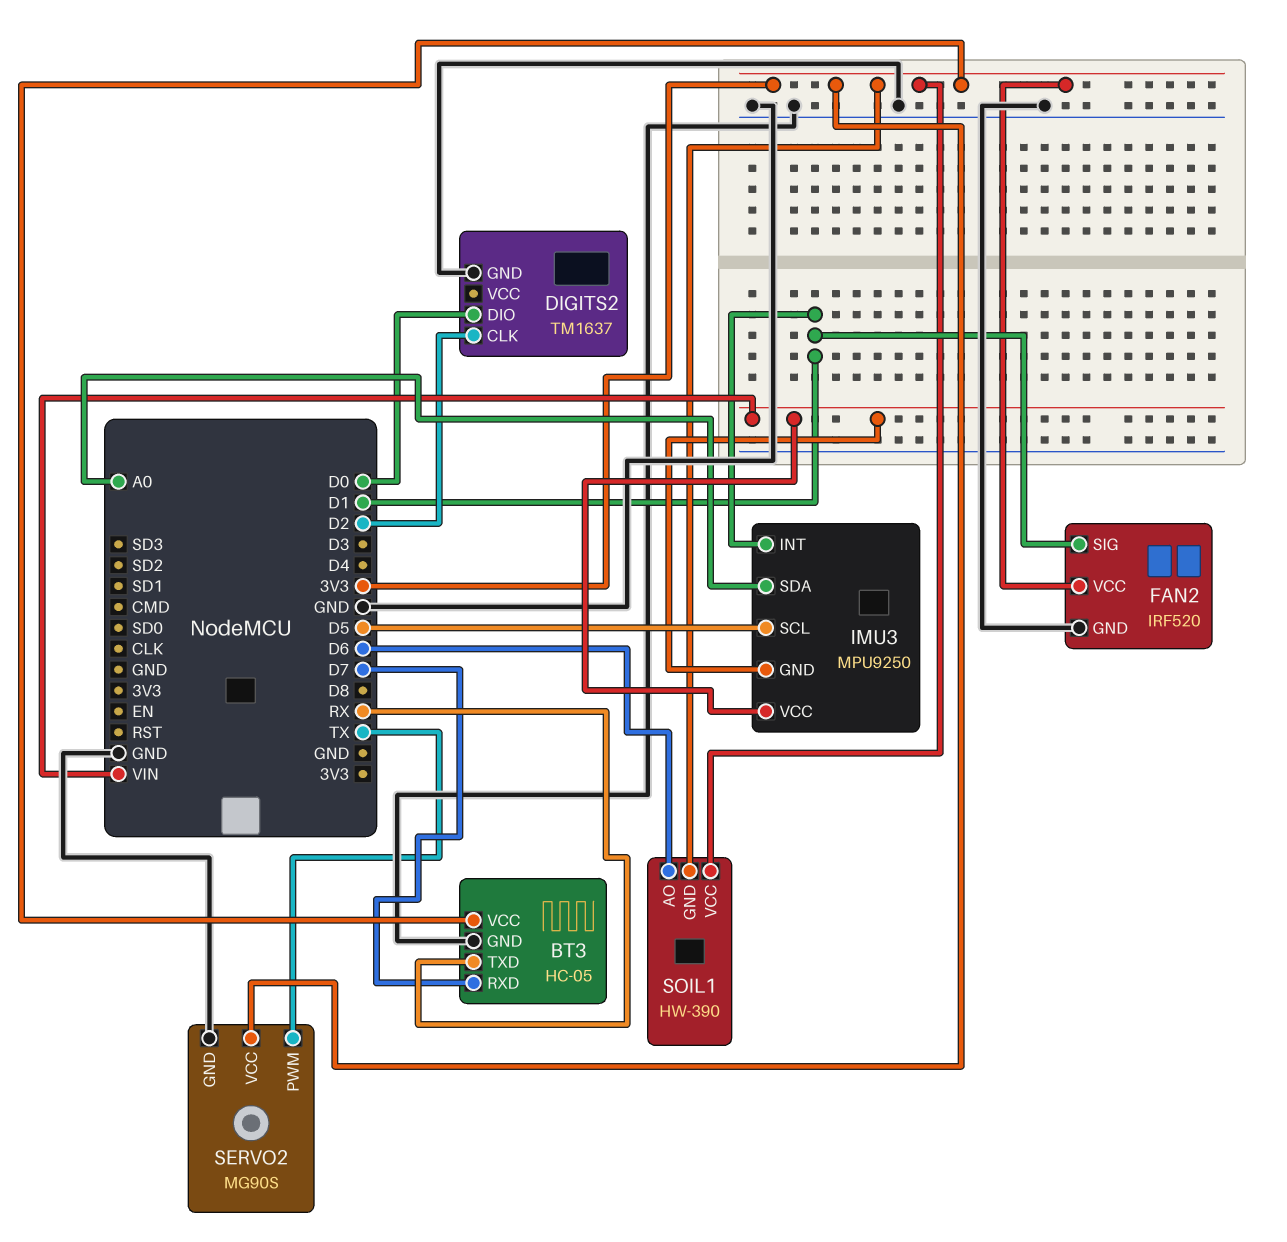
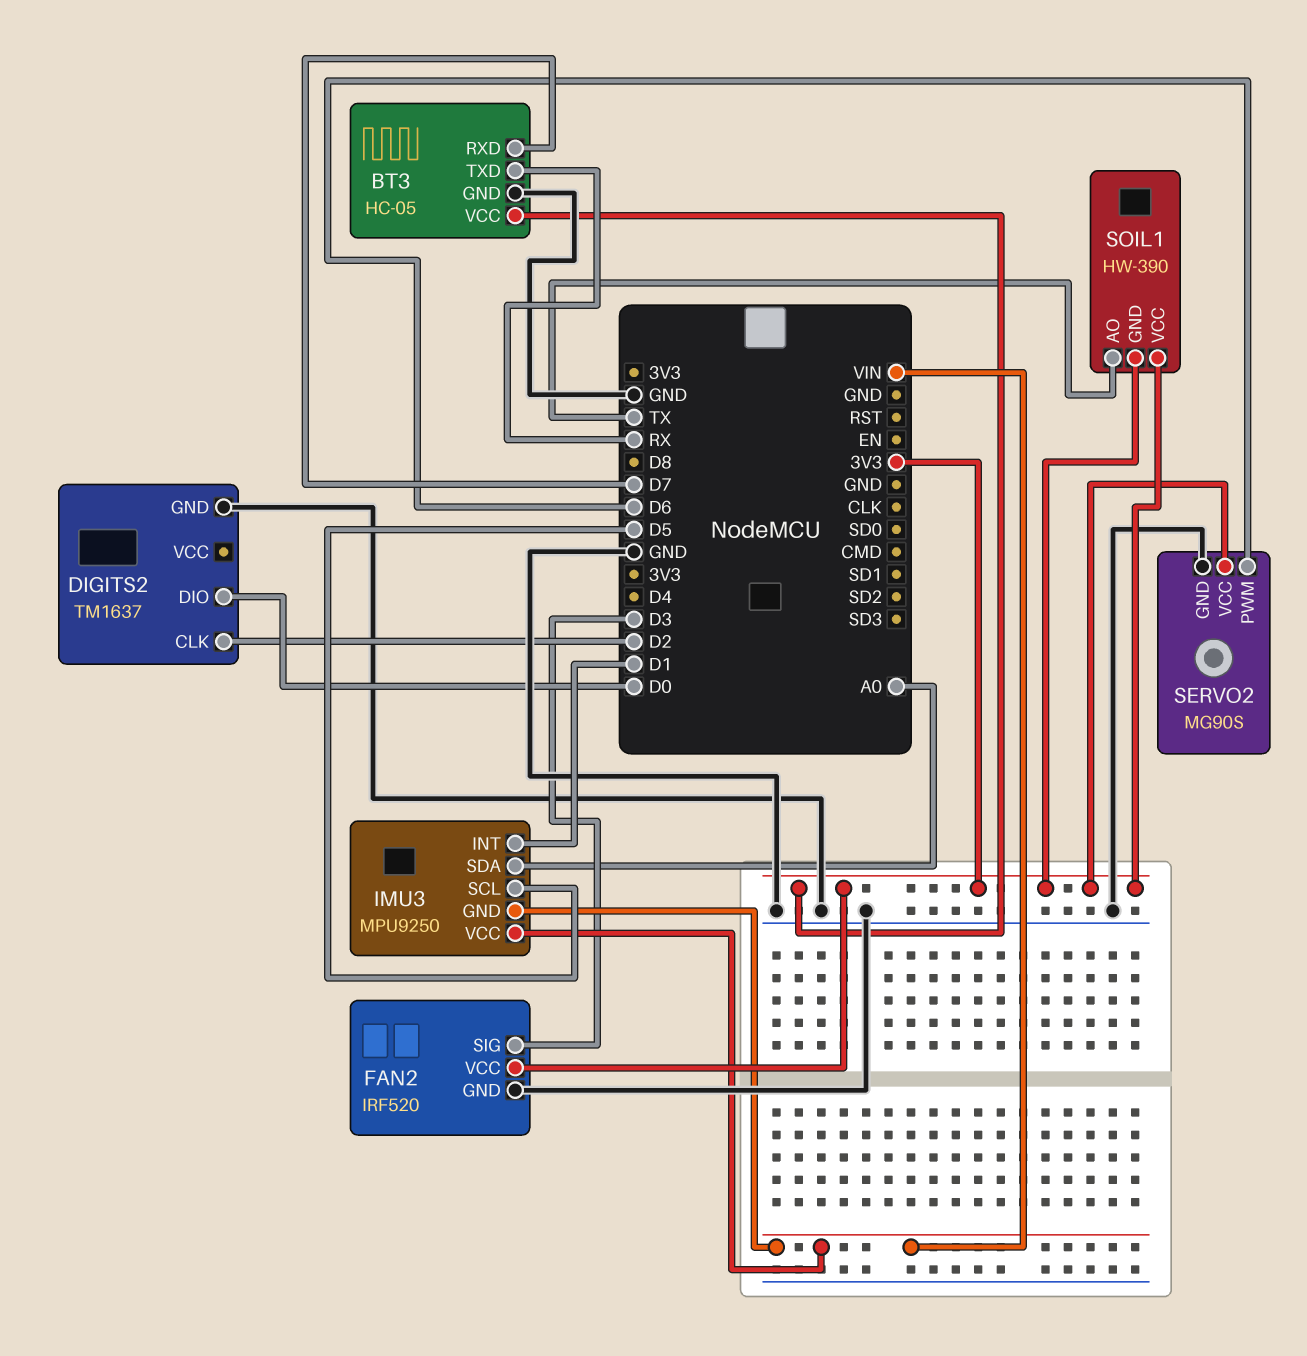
FAN2 pin SIG: D1 -> D3
SERVO2 pin PWM: TX -> D6
SOIL1 pin AO: D6 -> TX

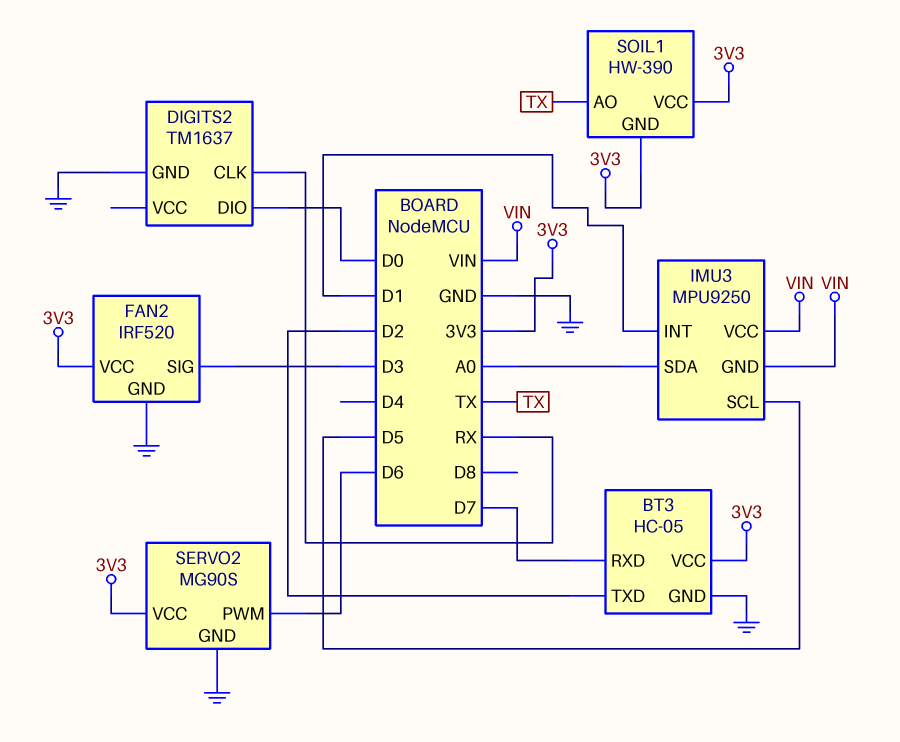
BT3 pin TXD: RX -> D2
DIGITS2 pin CLK: D2 -> RX

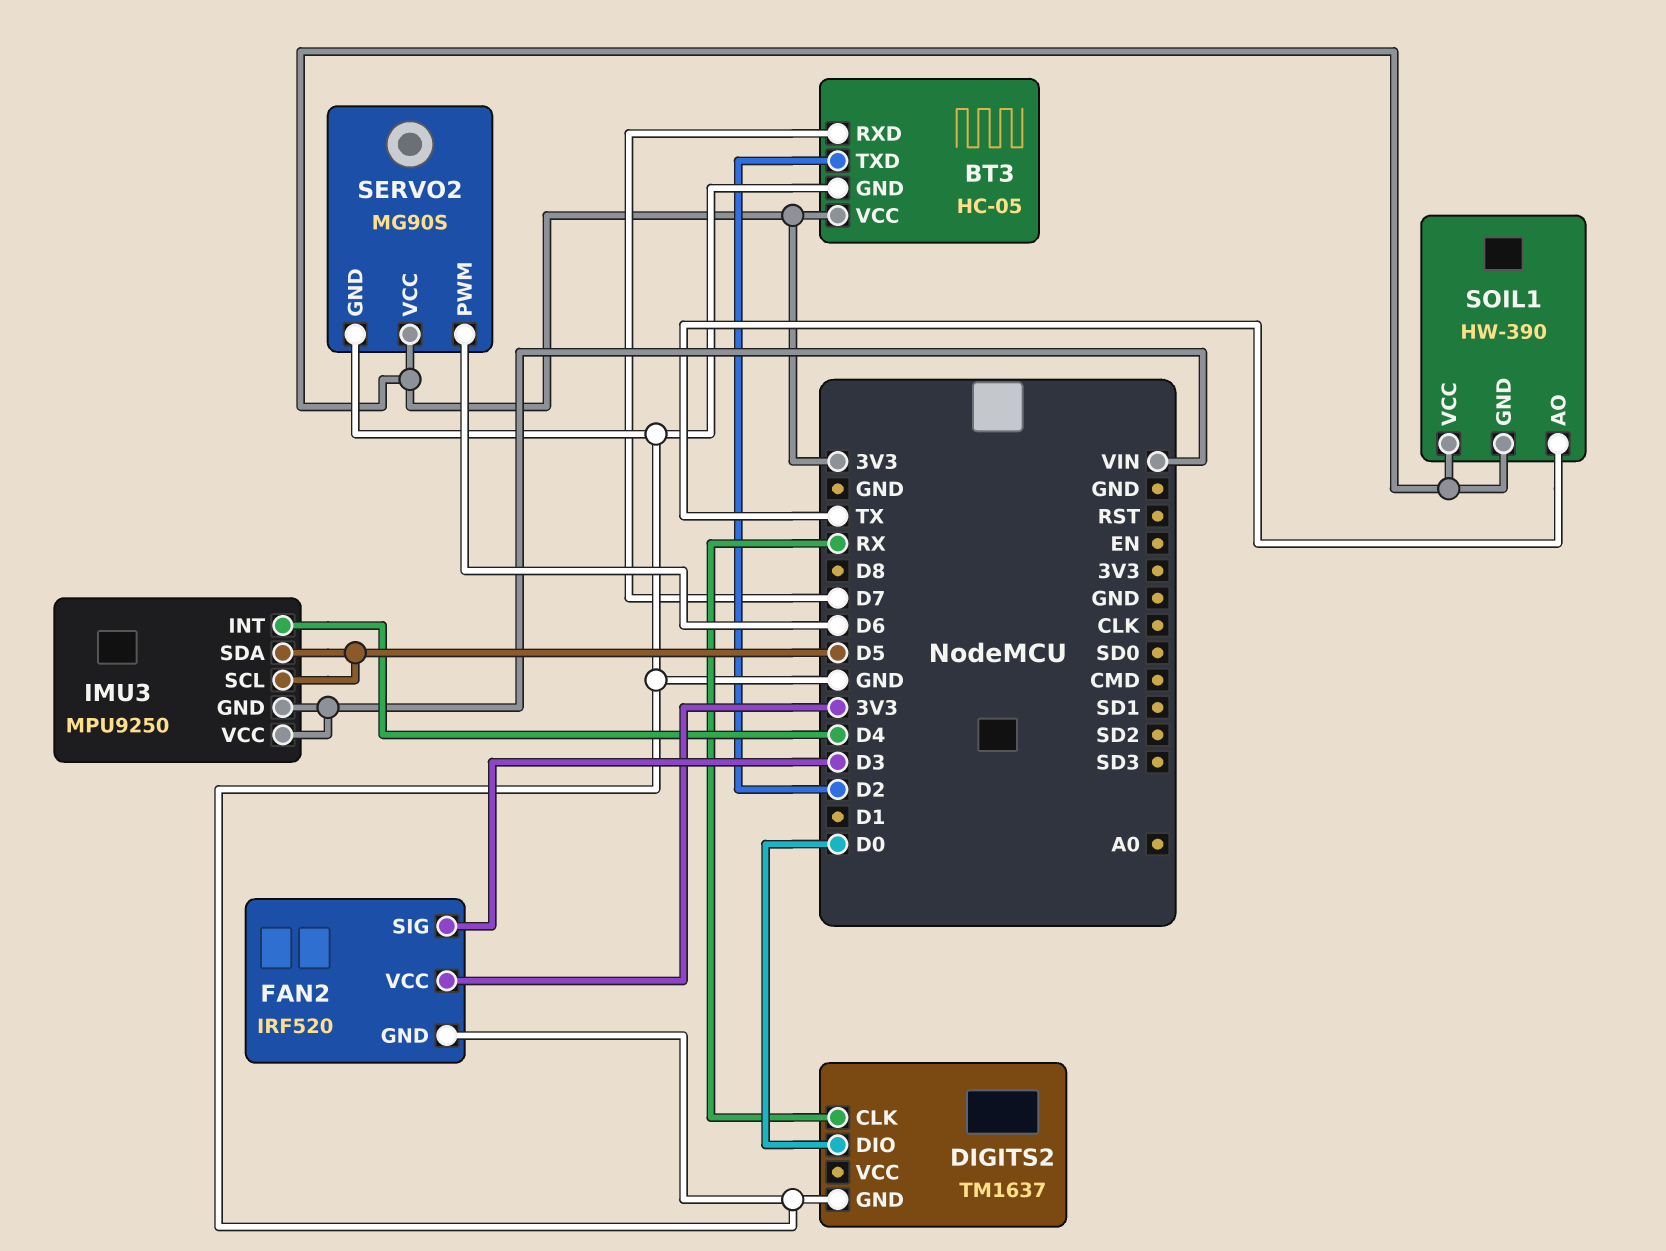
IMU3 pin INT: D1 -> D4
IMU3 pin SDA: A0 -> D5

